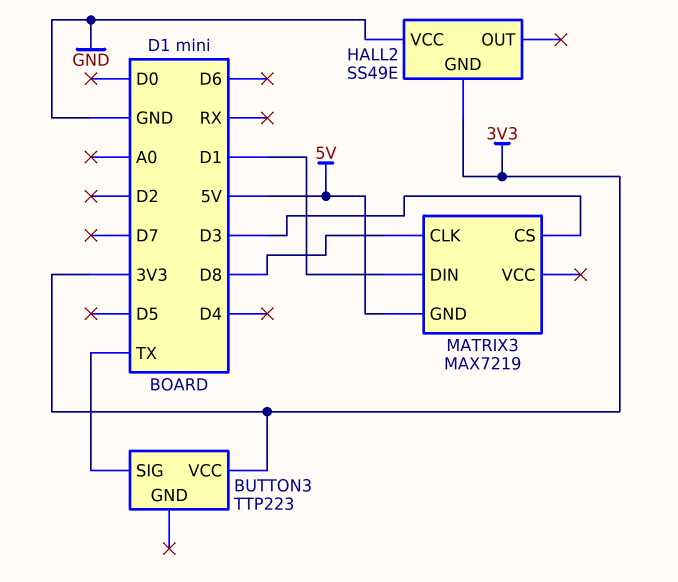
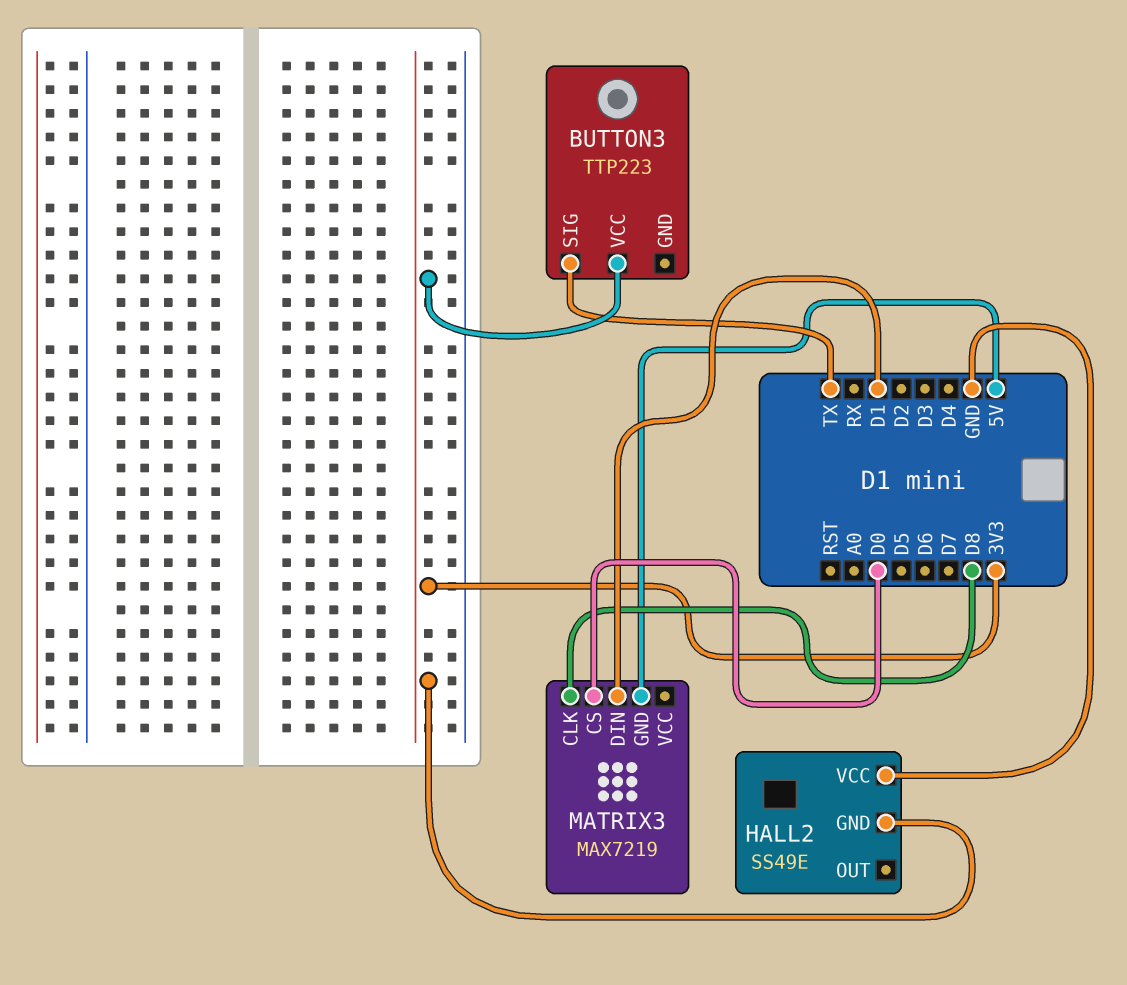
MATRIX3 pin CS: D3 -> D0

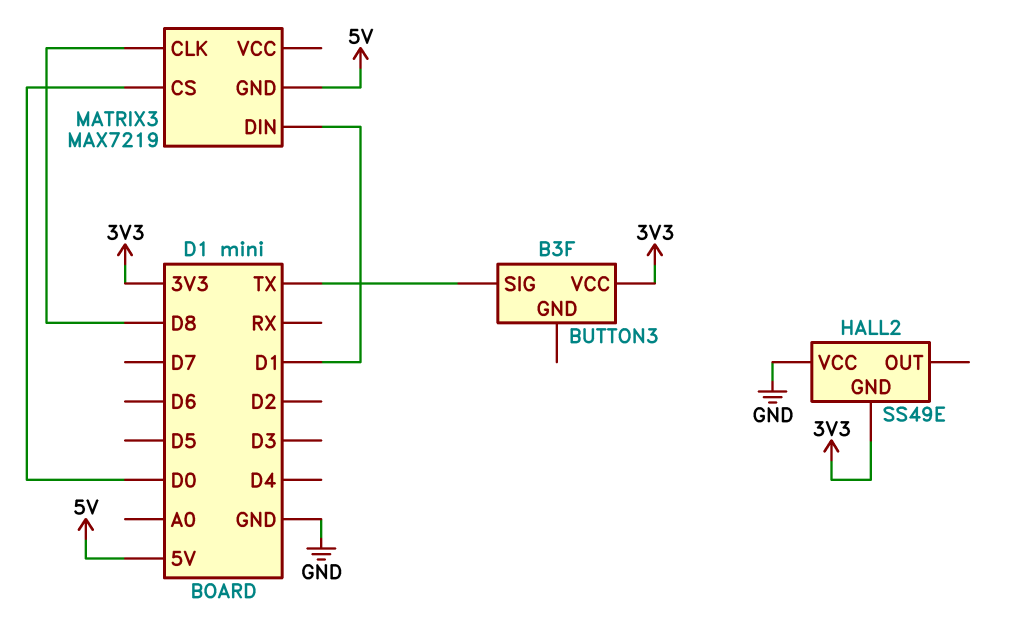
BUTTON3: TTP223 -> B3F

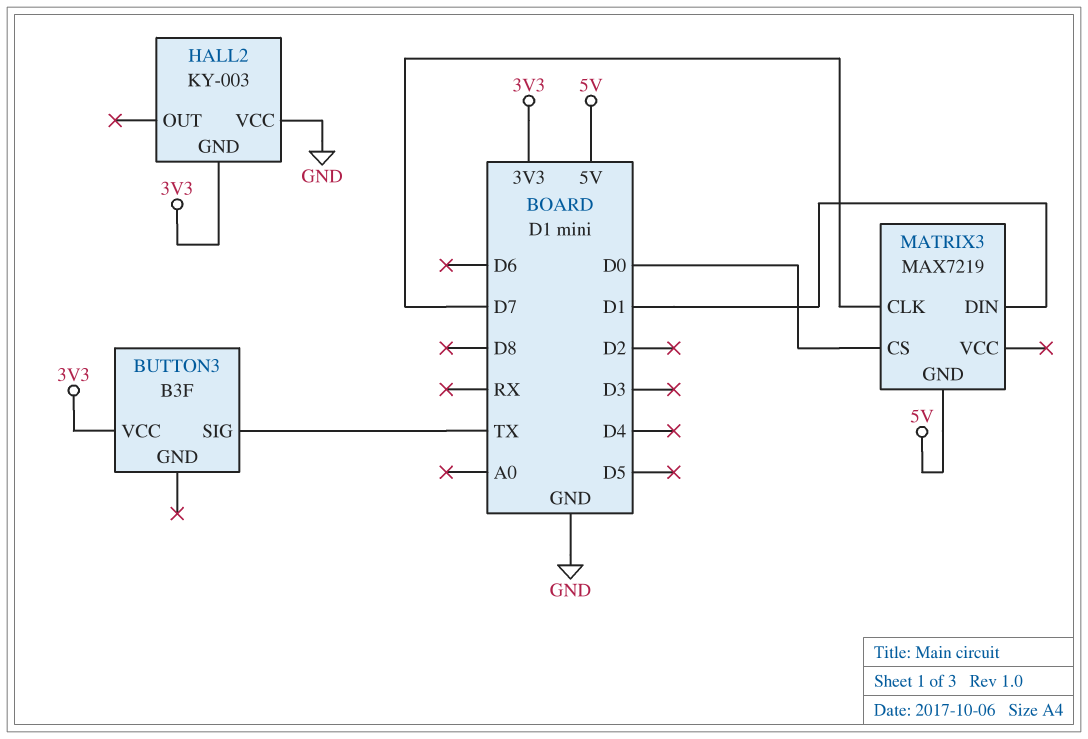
HALL2: SS49E -> KY-003
MATRIX3 pin CLK: D8 -> D7

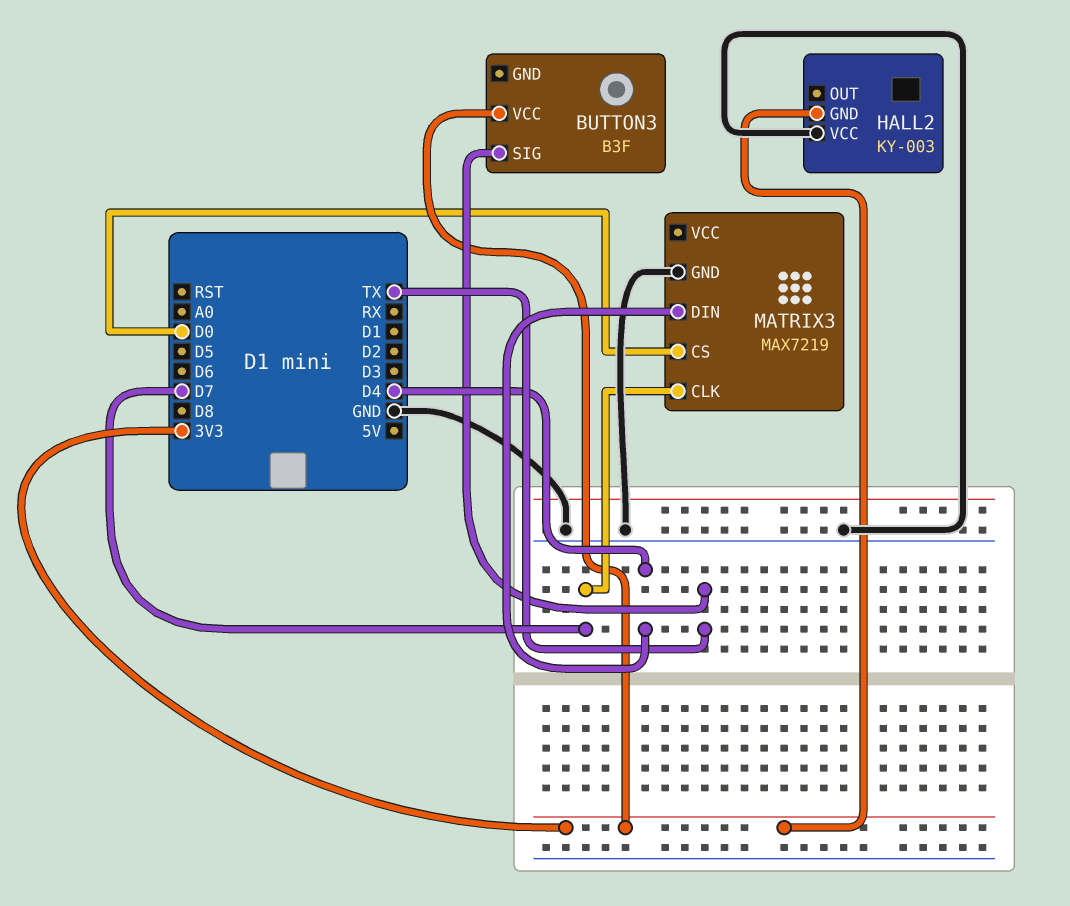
MATRIX3 pin DIN: D1 -> D4
MATRIX3 pin GND: 5V -> GND

